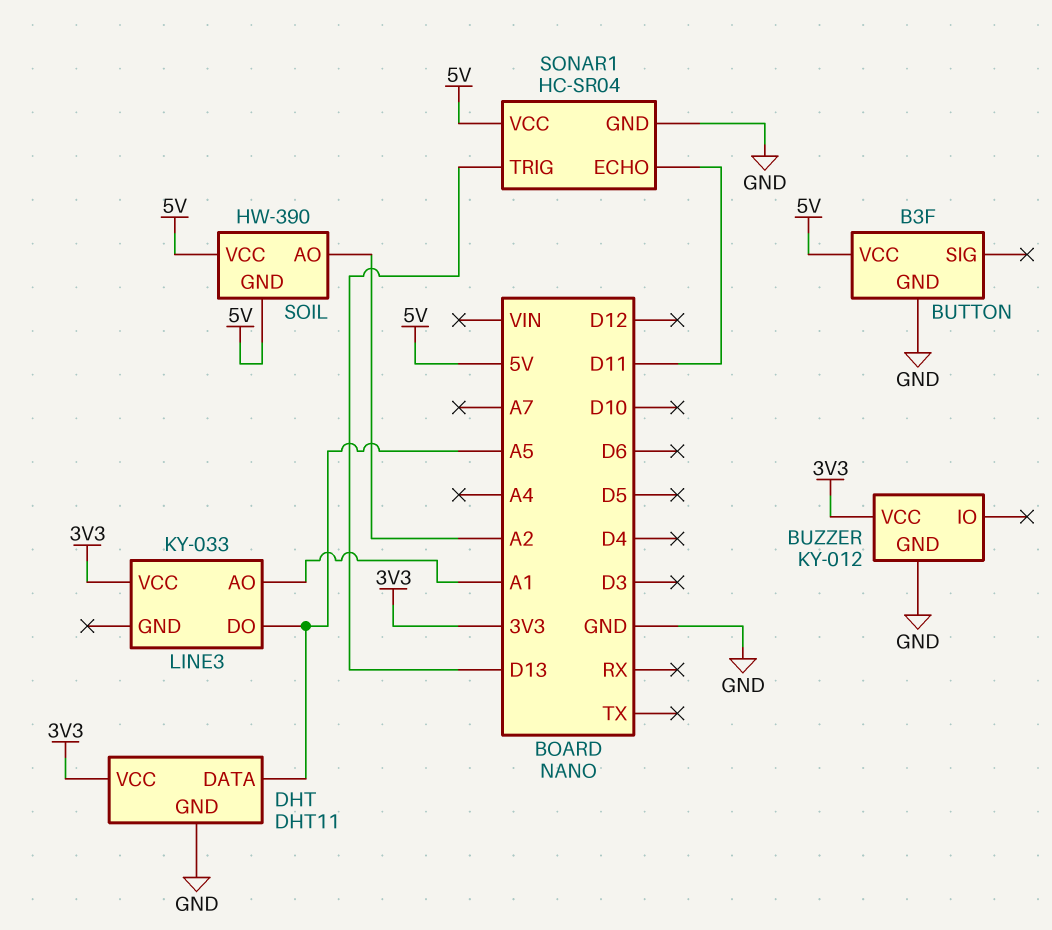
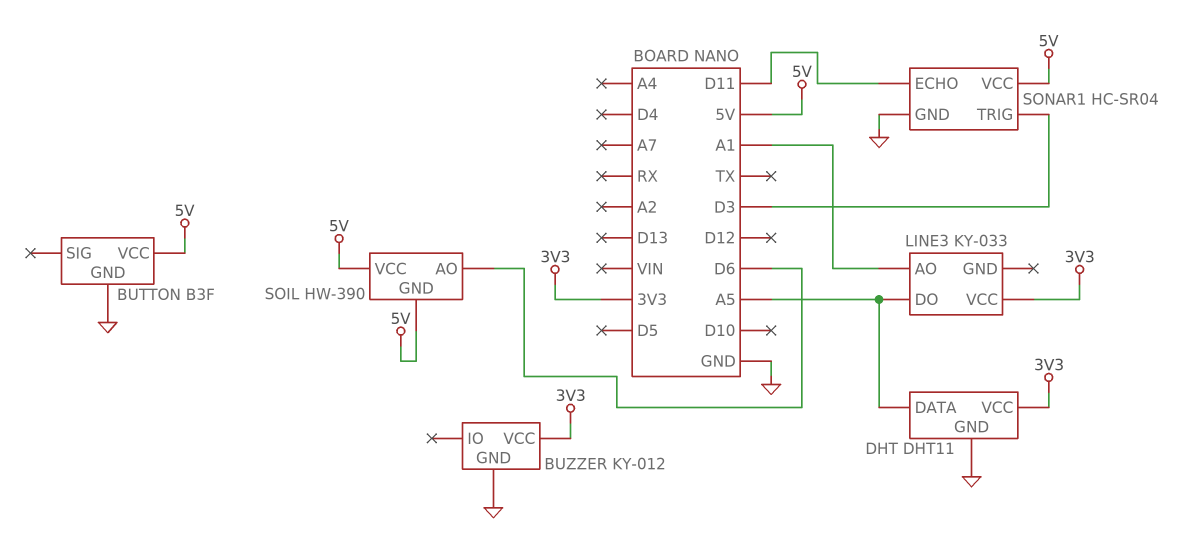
SOIL pin AO: A2 -> D6
SONAR1 pin TRIG: D13 -> D3

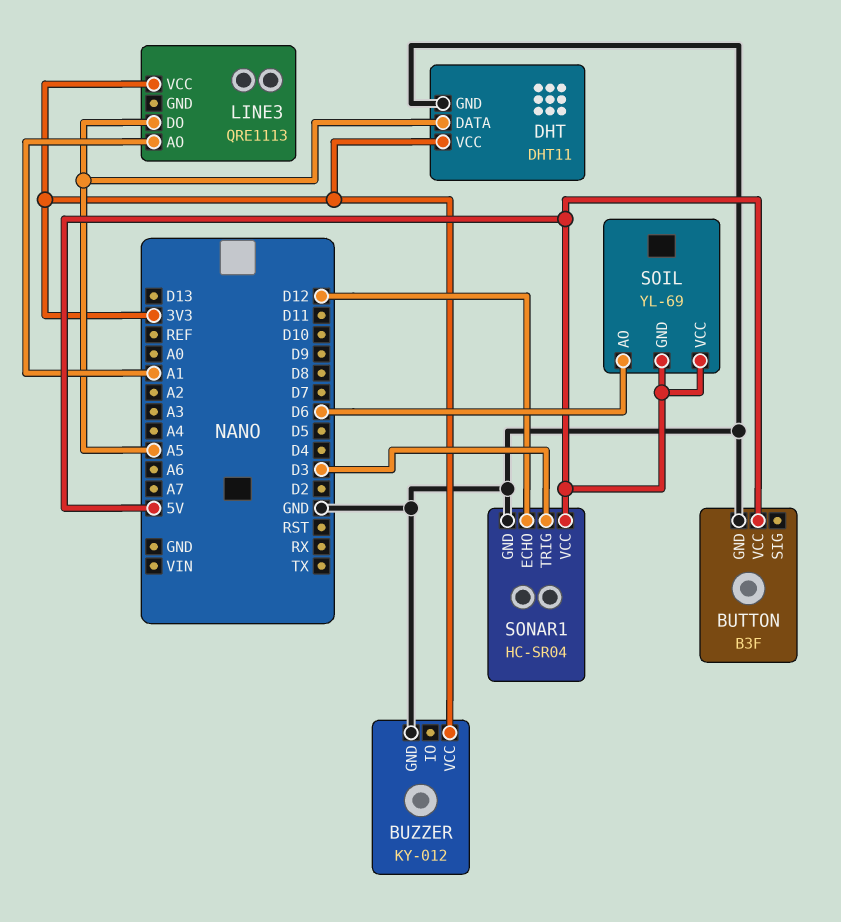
LINE3: KY-033 -> QRE1113
SOIL: HW-390 -> YL-69
SONAR1 pin ECHO: D11 -> D12

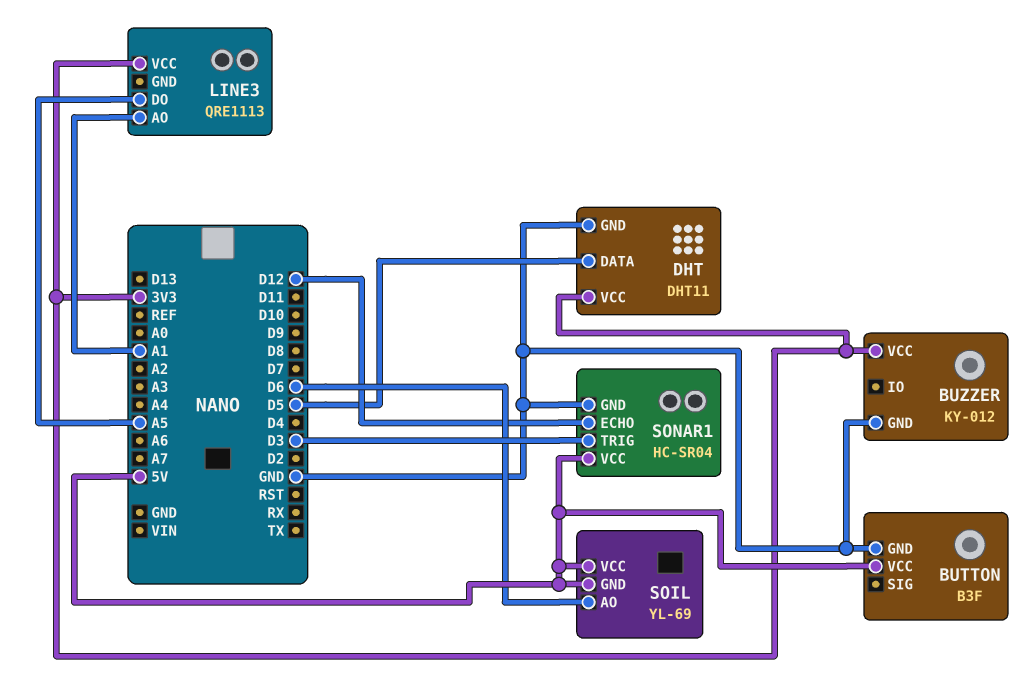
DHT pin DATA: A5 -> D5

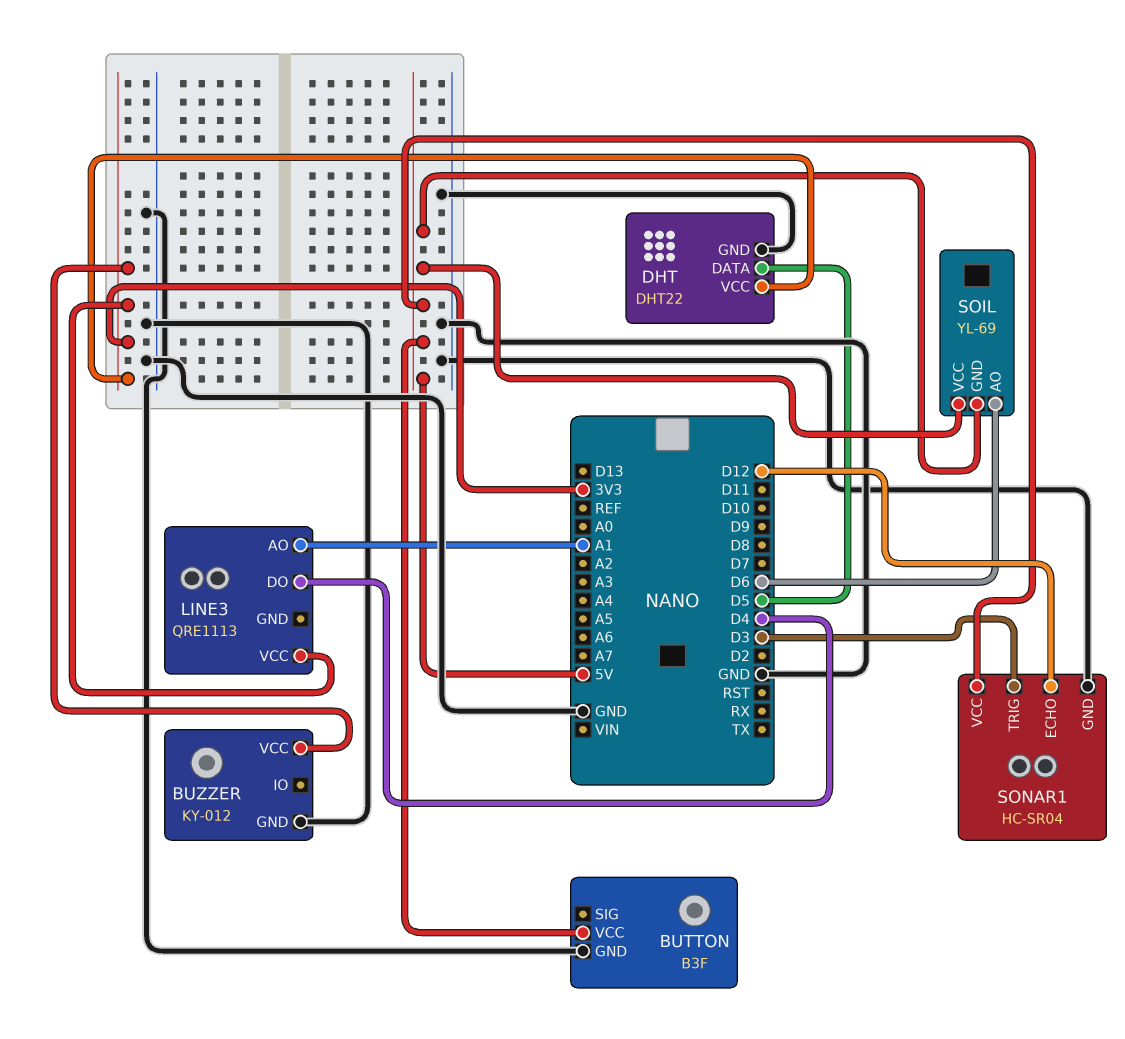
DHT: DHT11 -> DHT22
LINE3 pin DO: A5 -> D4

